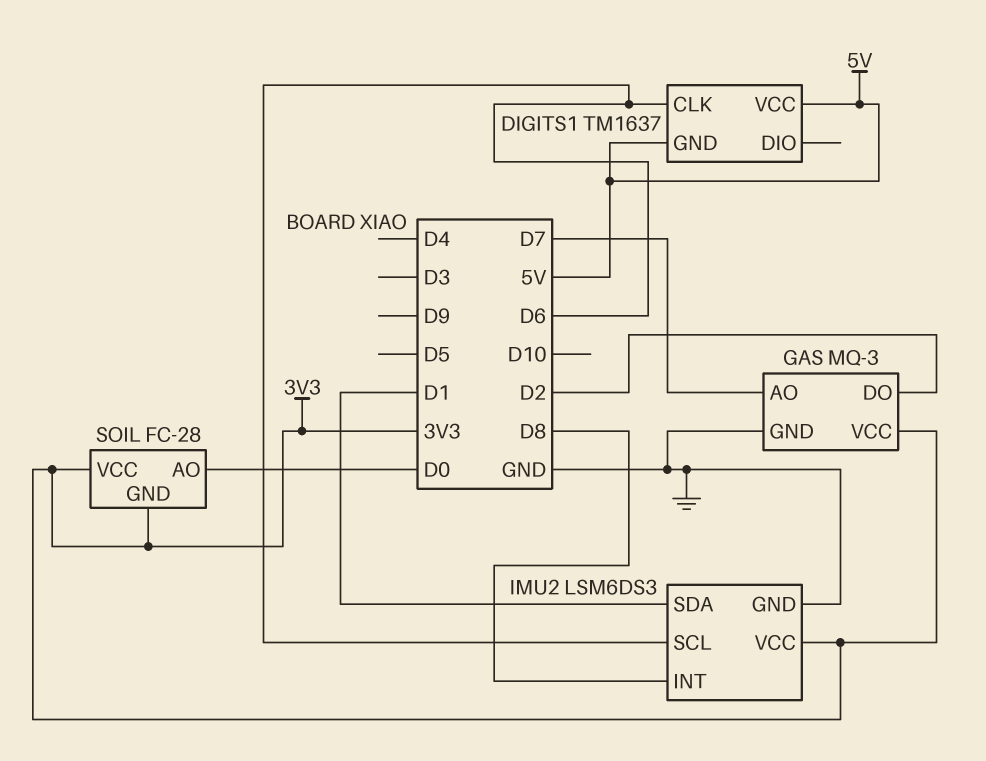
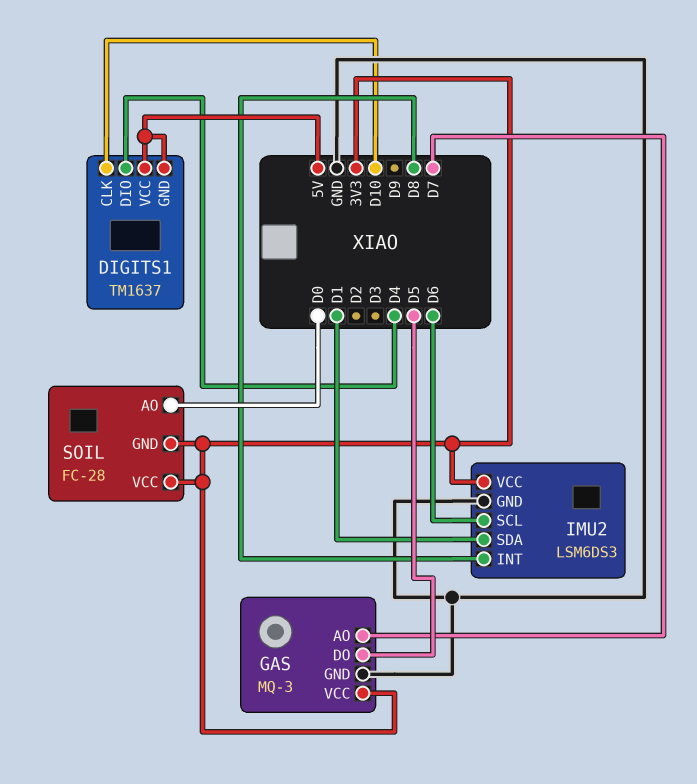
DIGITS1 pin CLK: D6 -> D10
DIGITS1 pin DIO: none -> D4
GAS pin DO: D2 -> D5

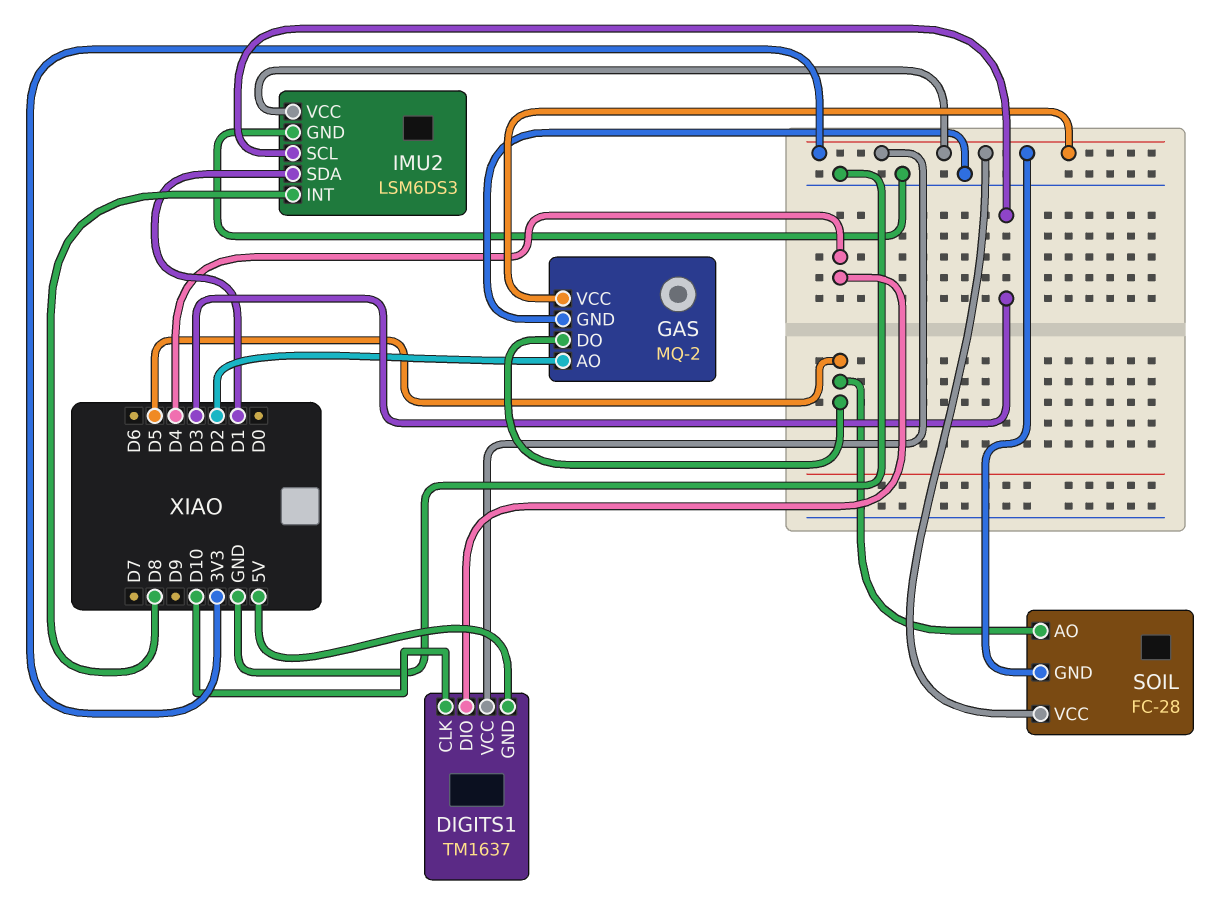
DIGITS1 pin VCC: 5V -> 3V3
GAS: MQ-3 -> MQ-2
GAS pin AO: D7 -> D2
IMU2 pin SCL: D6 -> D3
SOIL pin AO: D0 -> D5

